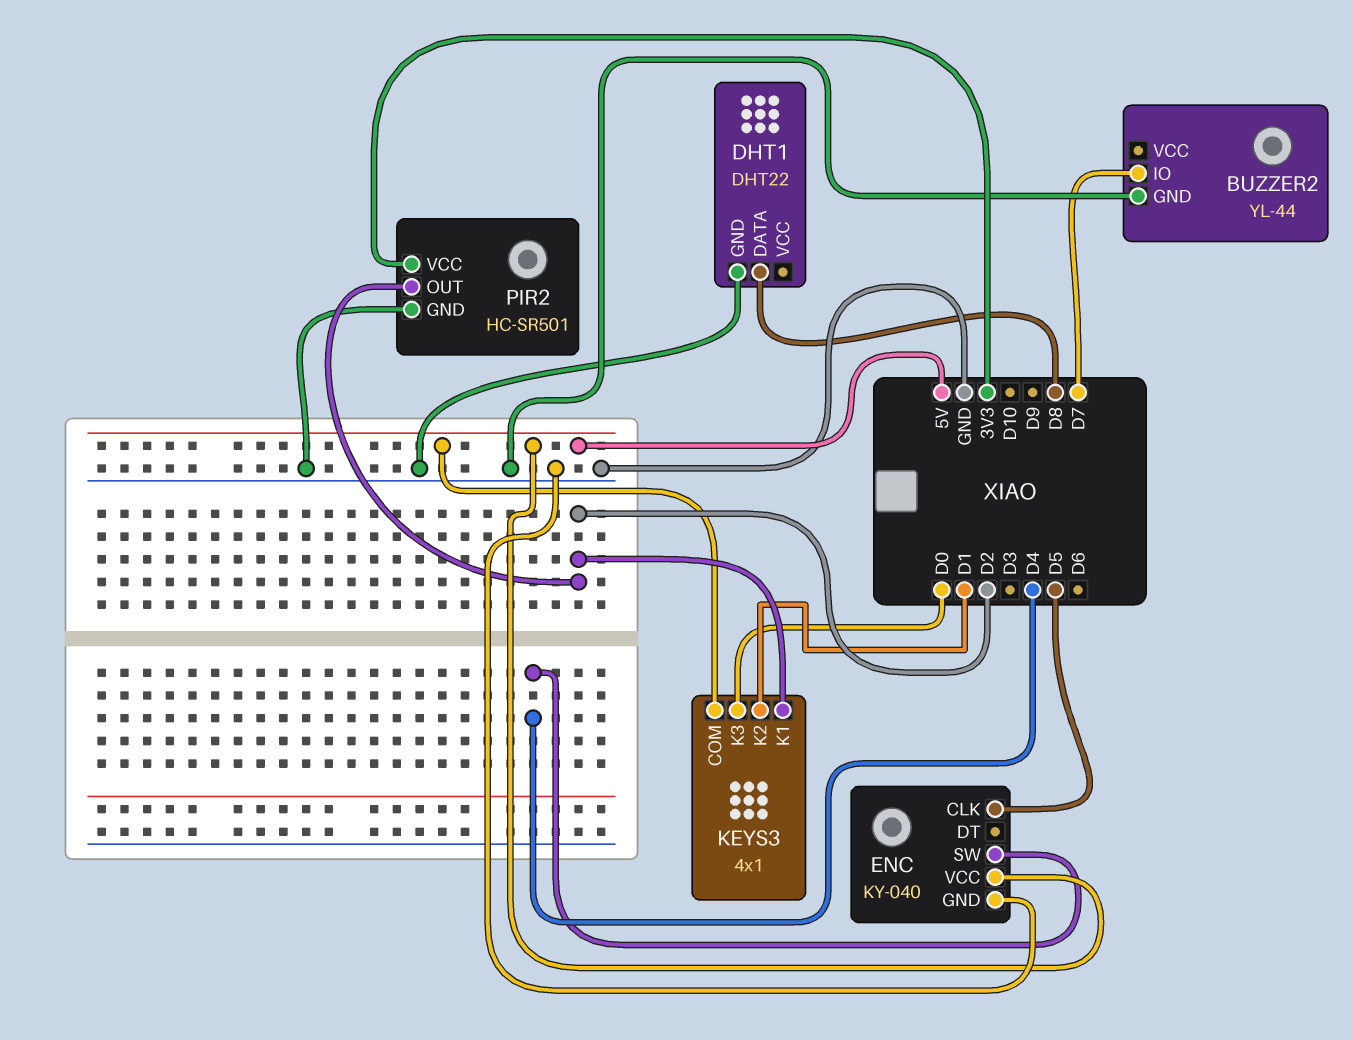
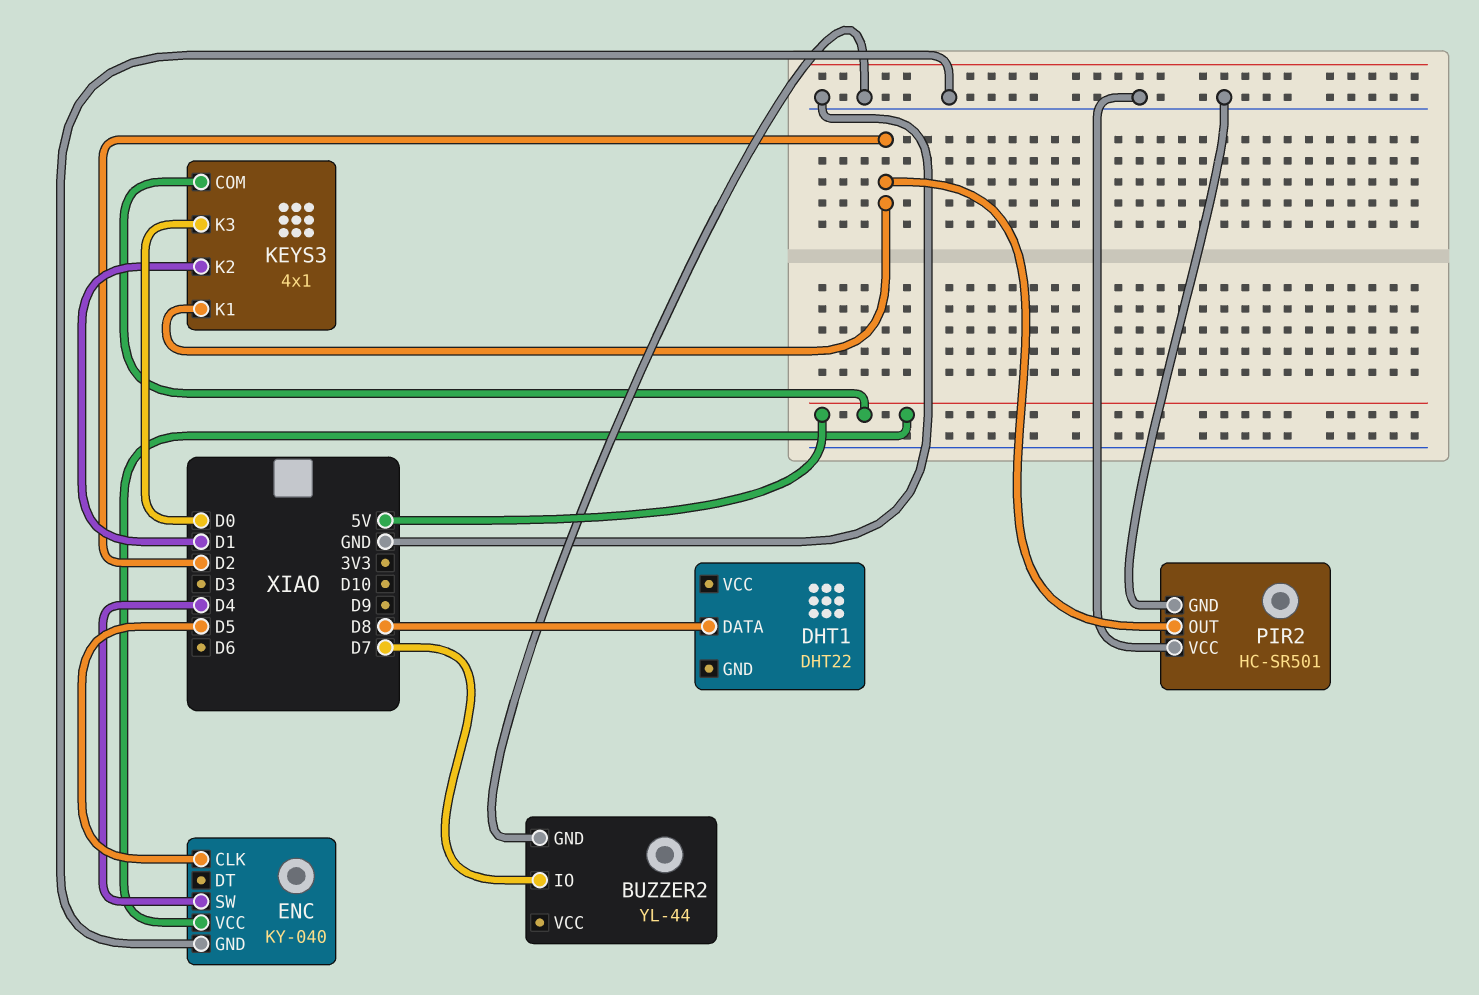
DHT1 pin GND: GND -> none
PIR2 pin VCC: 3V3 -> GND

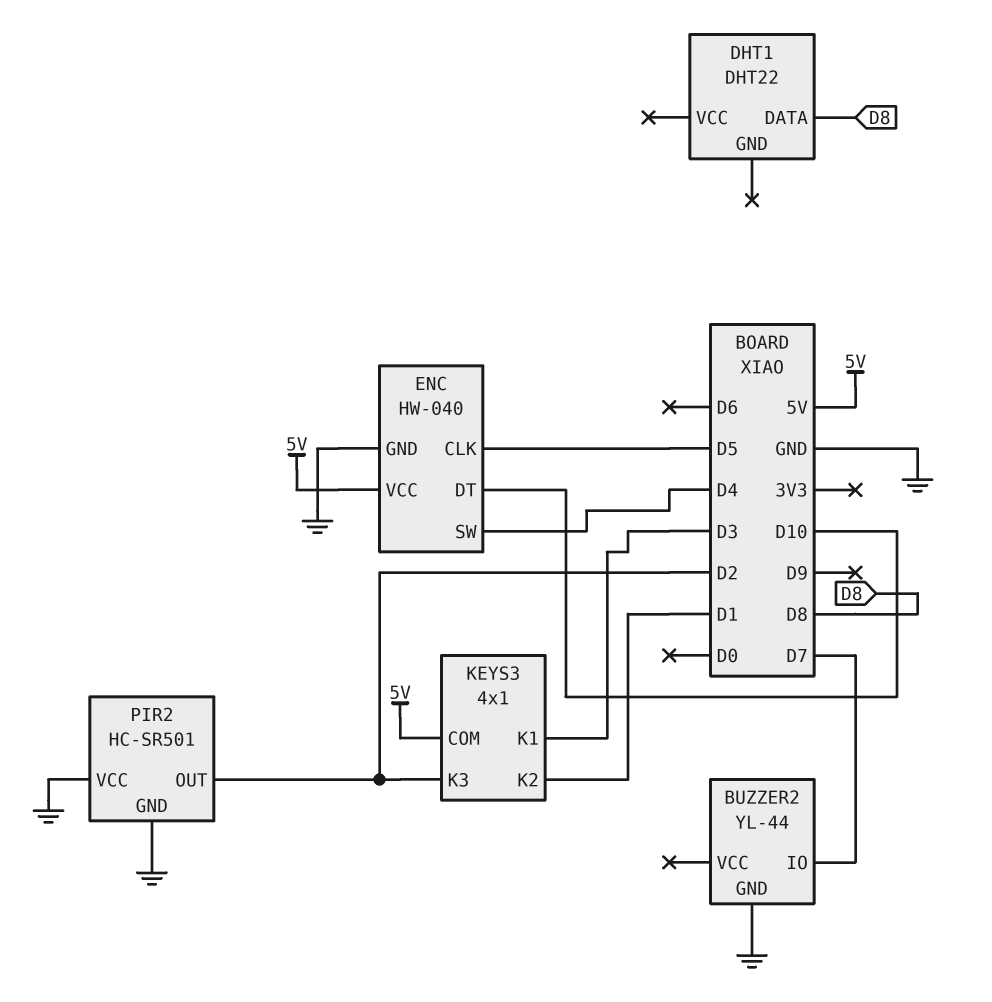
ENC: KY-040 -> HW-040
ENC pin DT: none -> D10
KEYS3 pin K1: D2 -> D3
KEYS3 pin K3: D0 -> D2

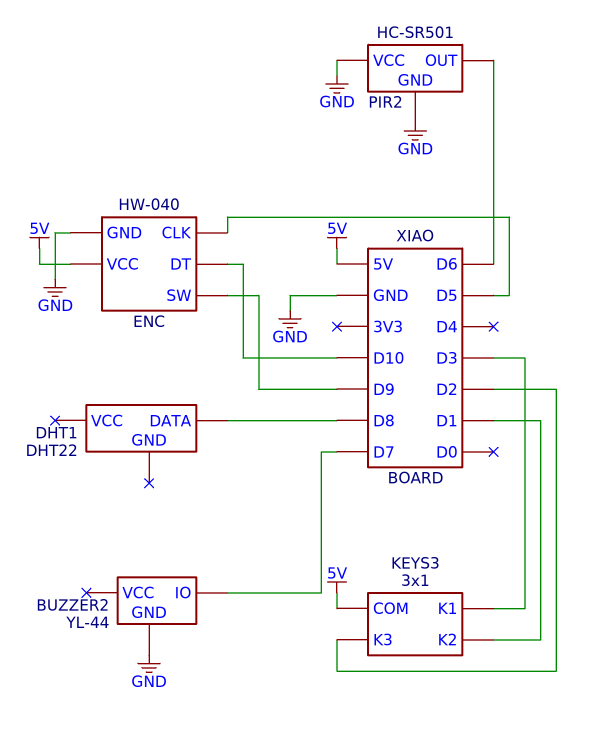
ENC pin SW: D4 -> D9
KEYS3: 4x1 -> 3x1
PIR2 pin OUT: D2 -> D6

